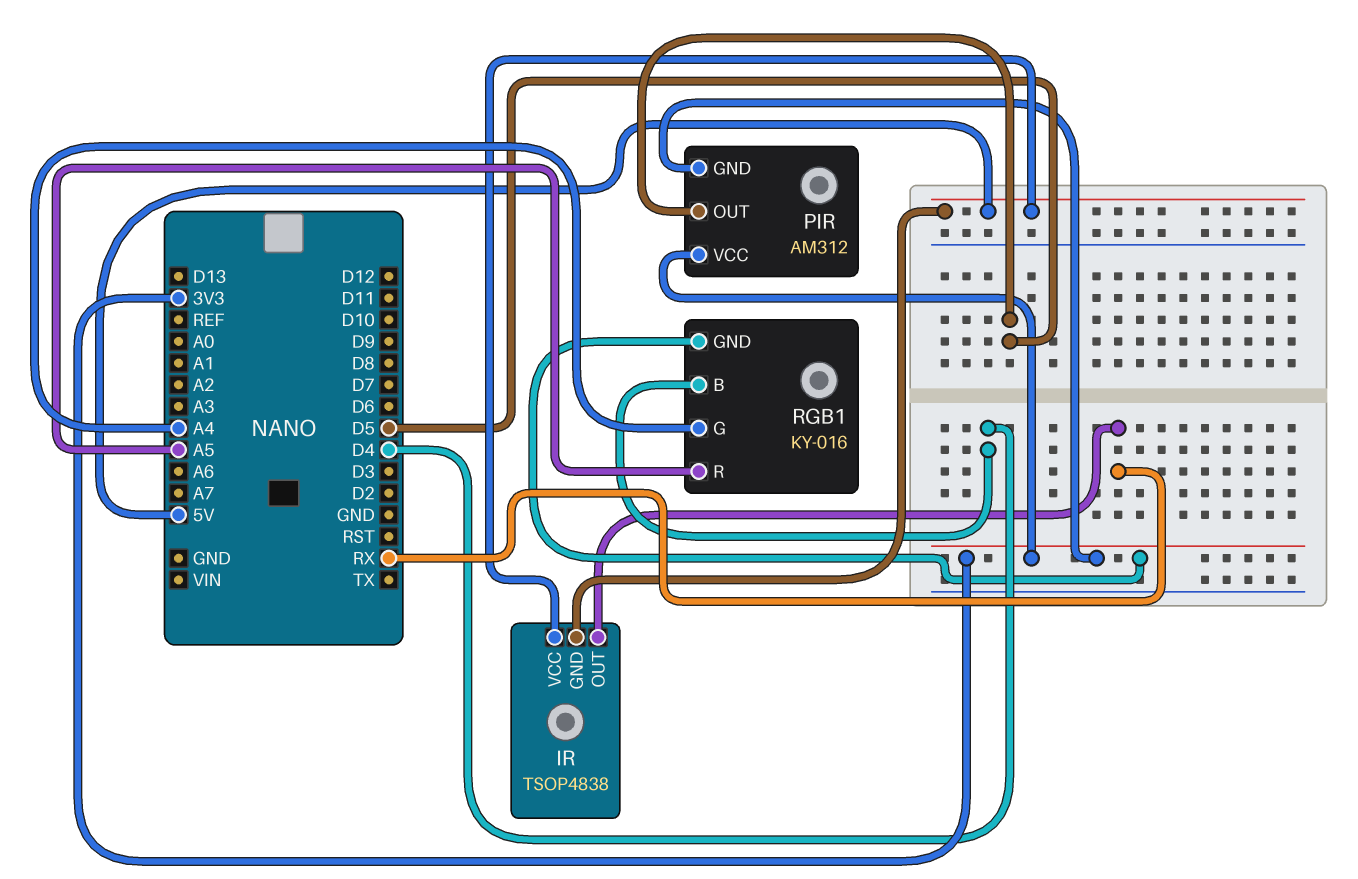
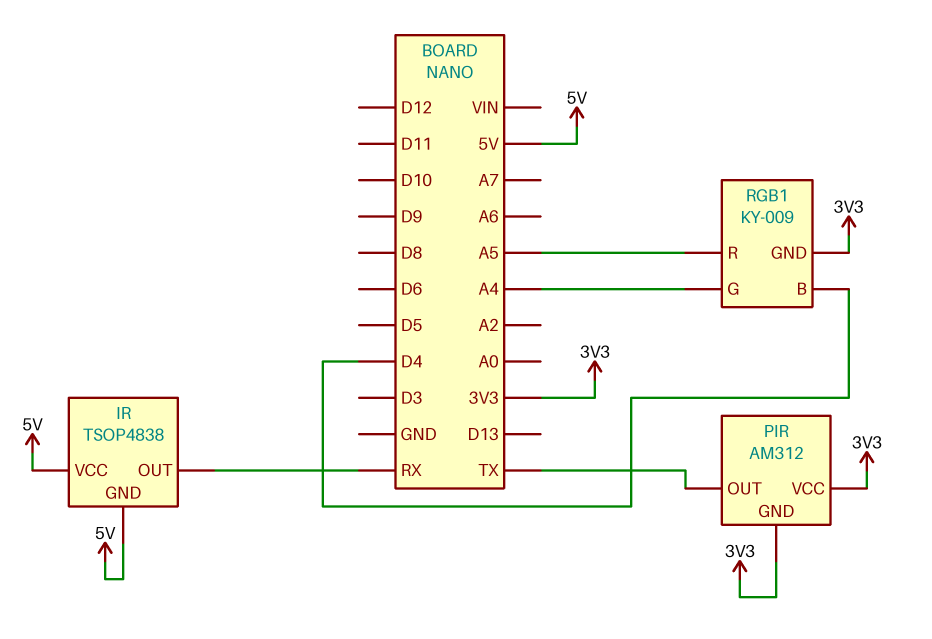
PIR pin OUT: D5 -> TX
RGB1: KY-016 -> KY-009

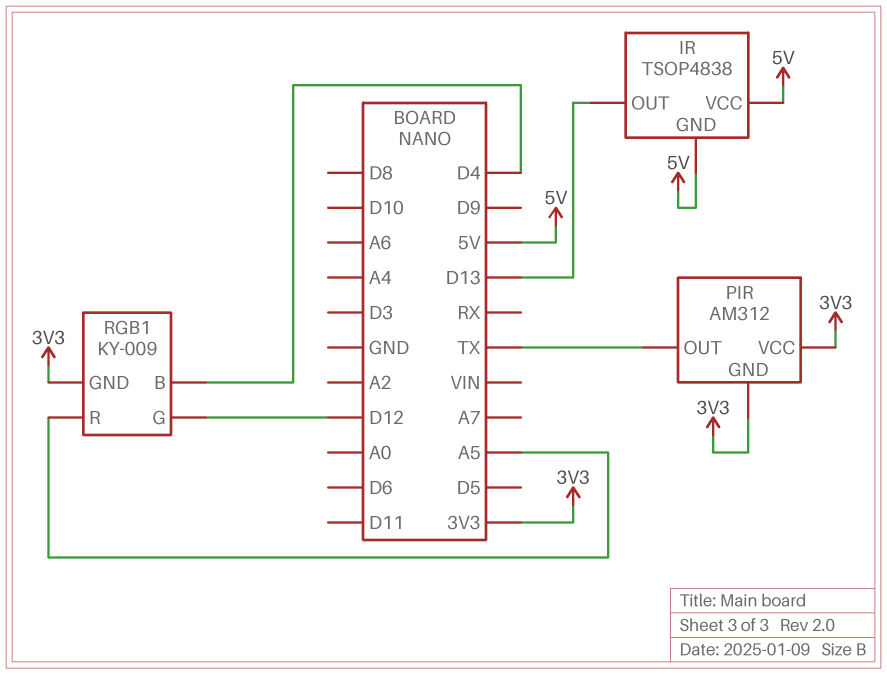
IR pin OUT: RX -> D13
RGB1 pin G: A4 -> D12

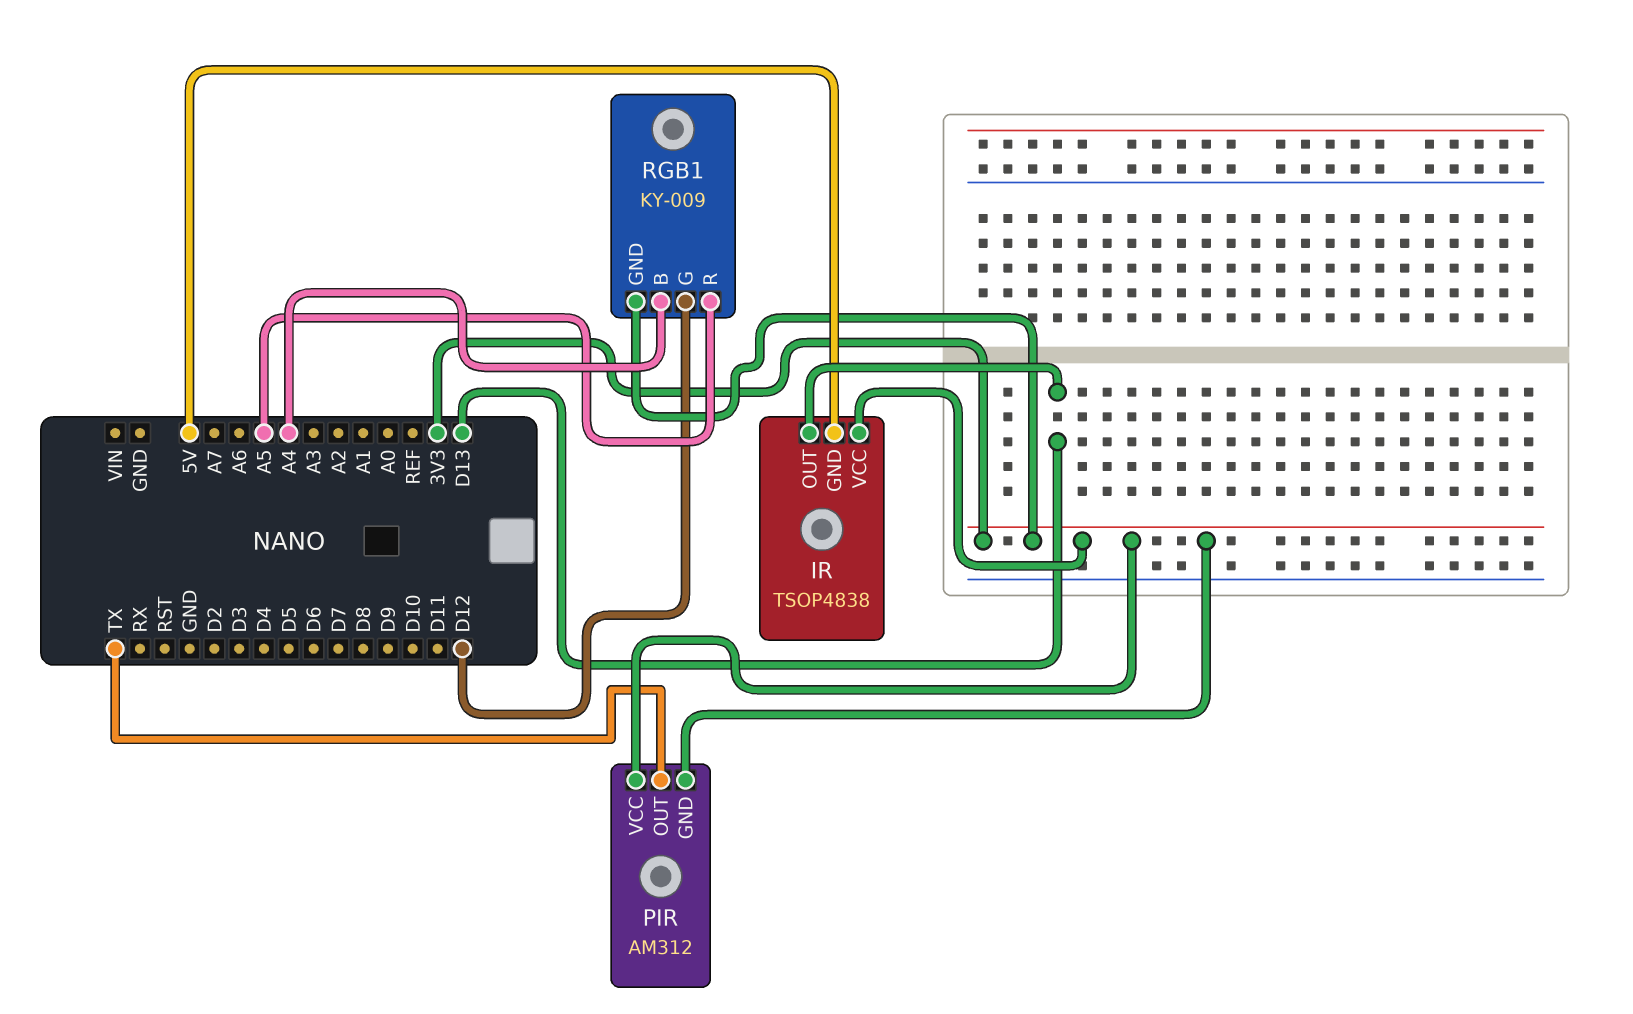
IR pin VCC: 5V -> 3V3
RGB1 pin B: D4 -> A4

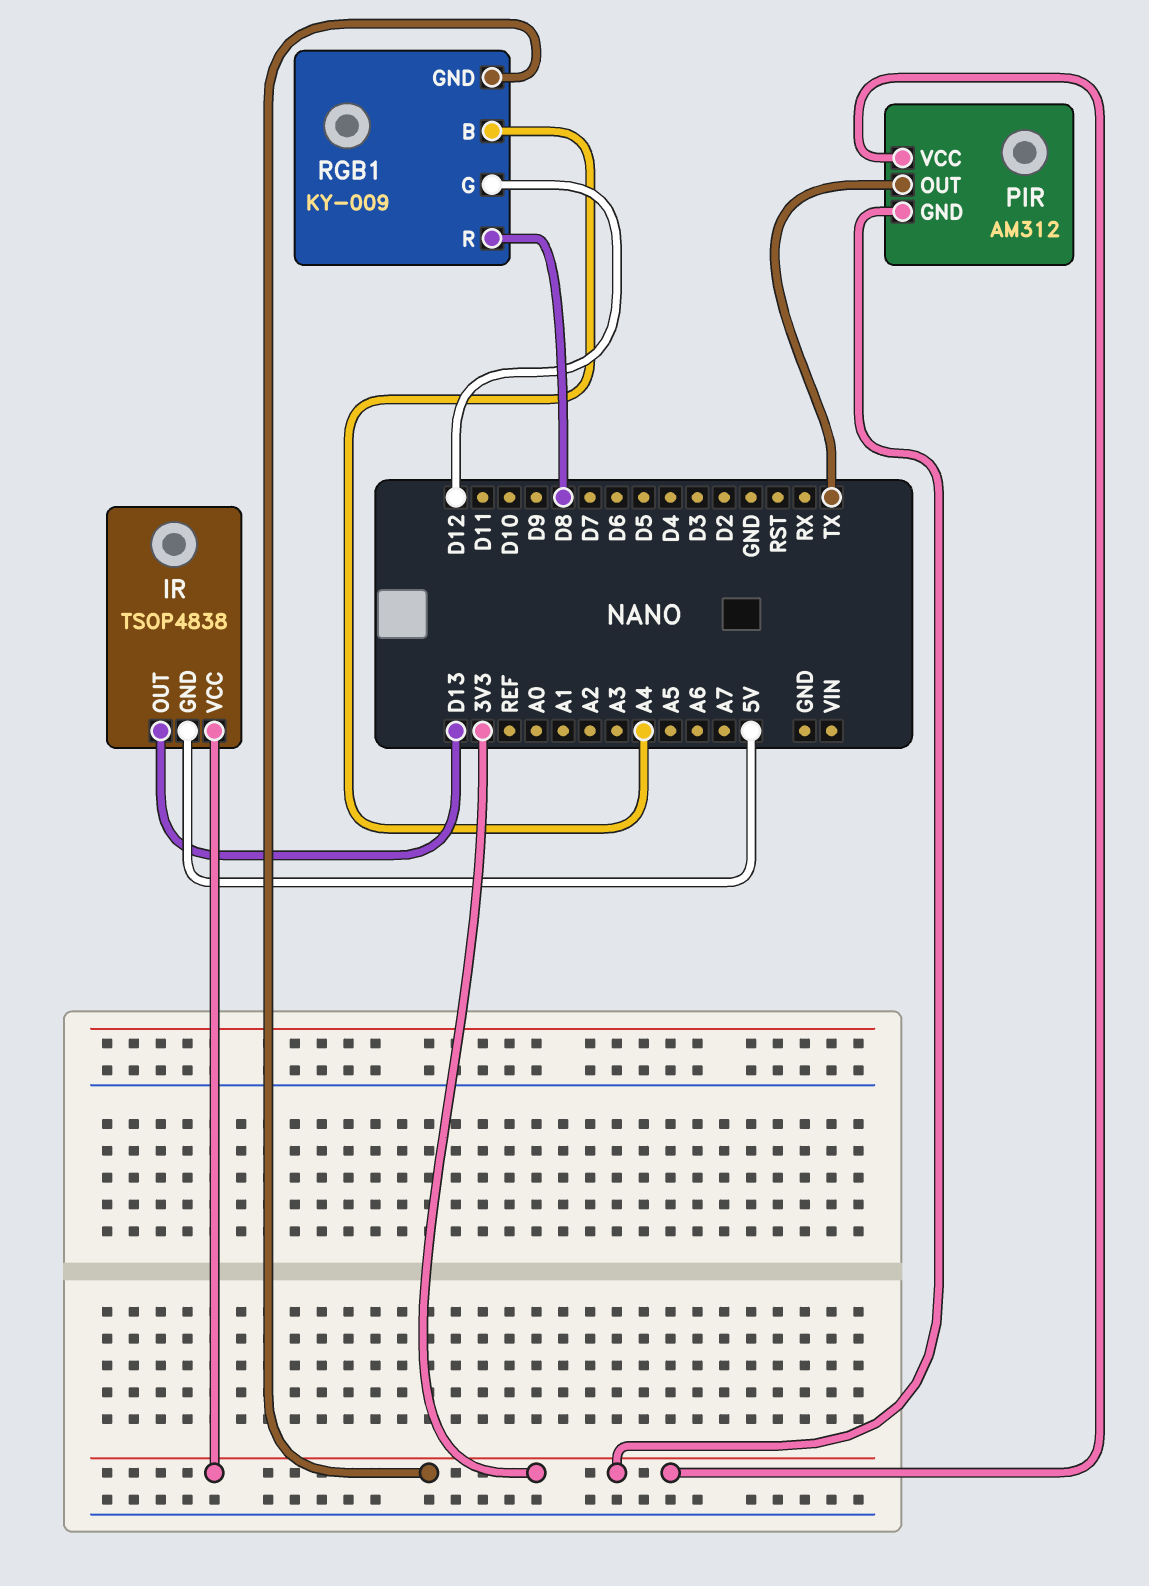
RGB1 pin R: A5 -> D8

